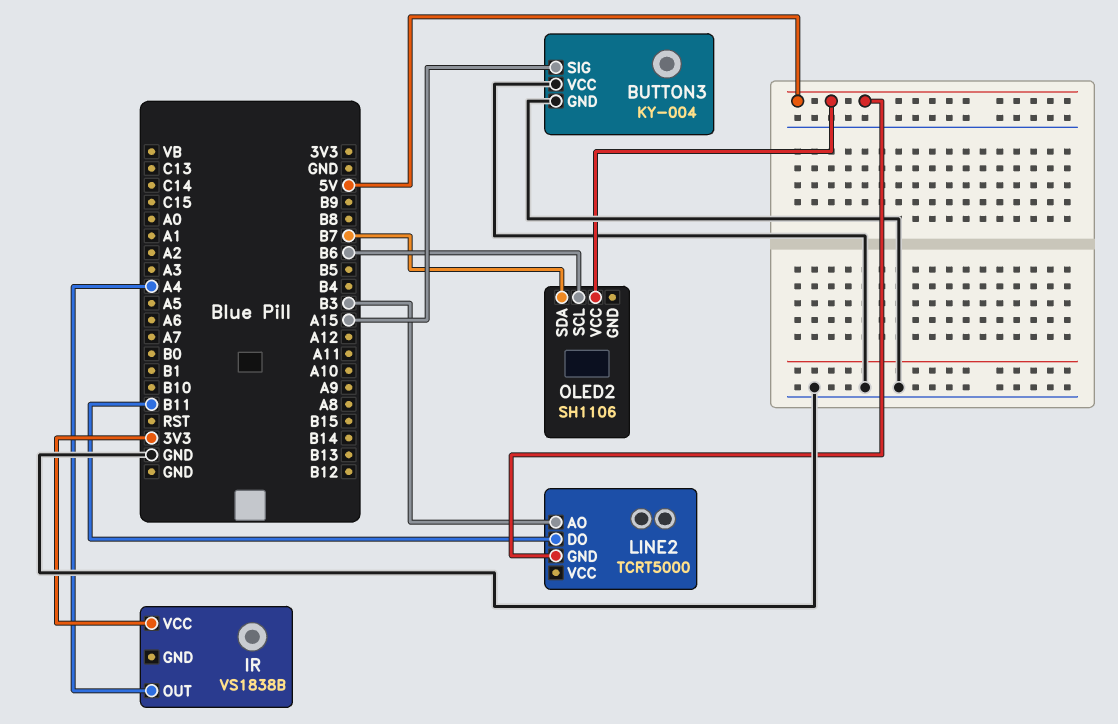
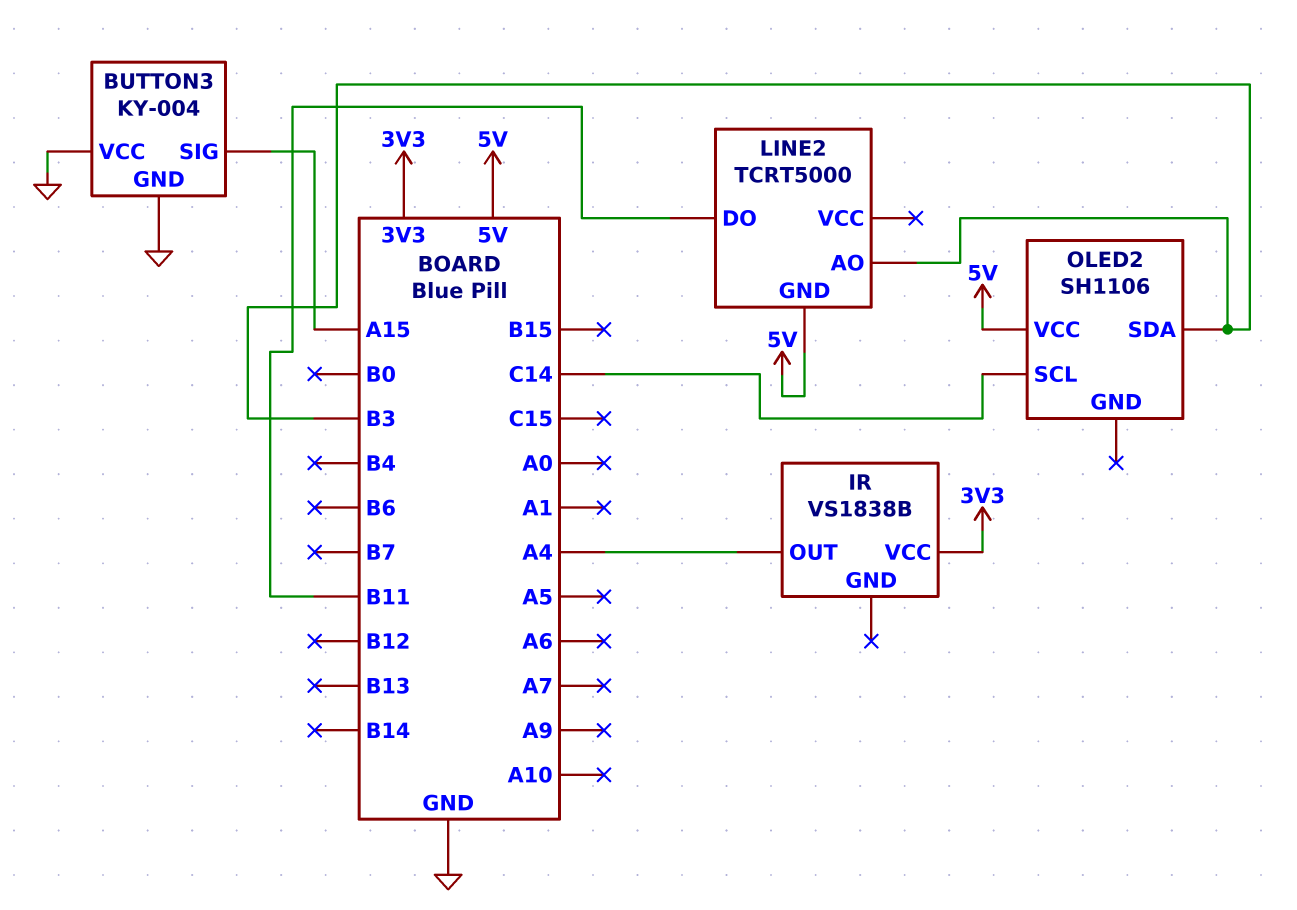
OLED2 pin SCL: B6 -> C14
OLED2 pin SDA: B7 -> B3

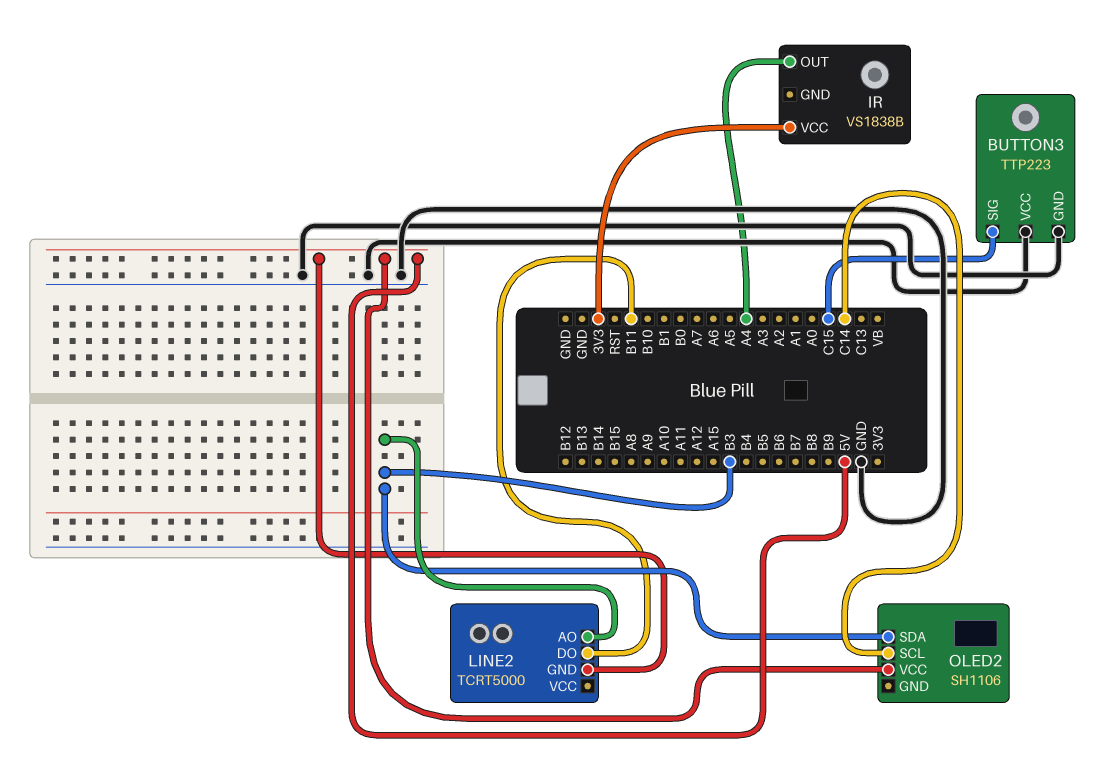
BUTTON3: KY-004 -> TTP223
BUTTON3 pin SIG: A15 -> C15

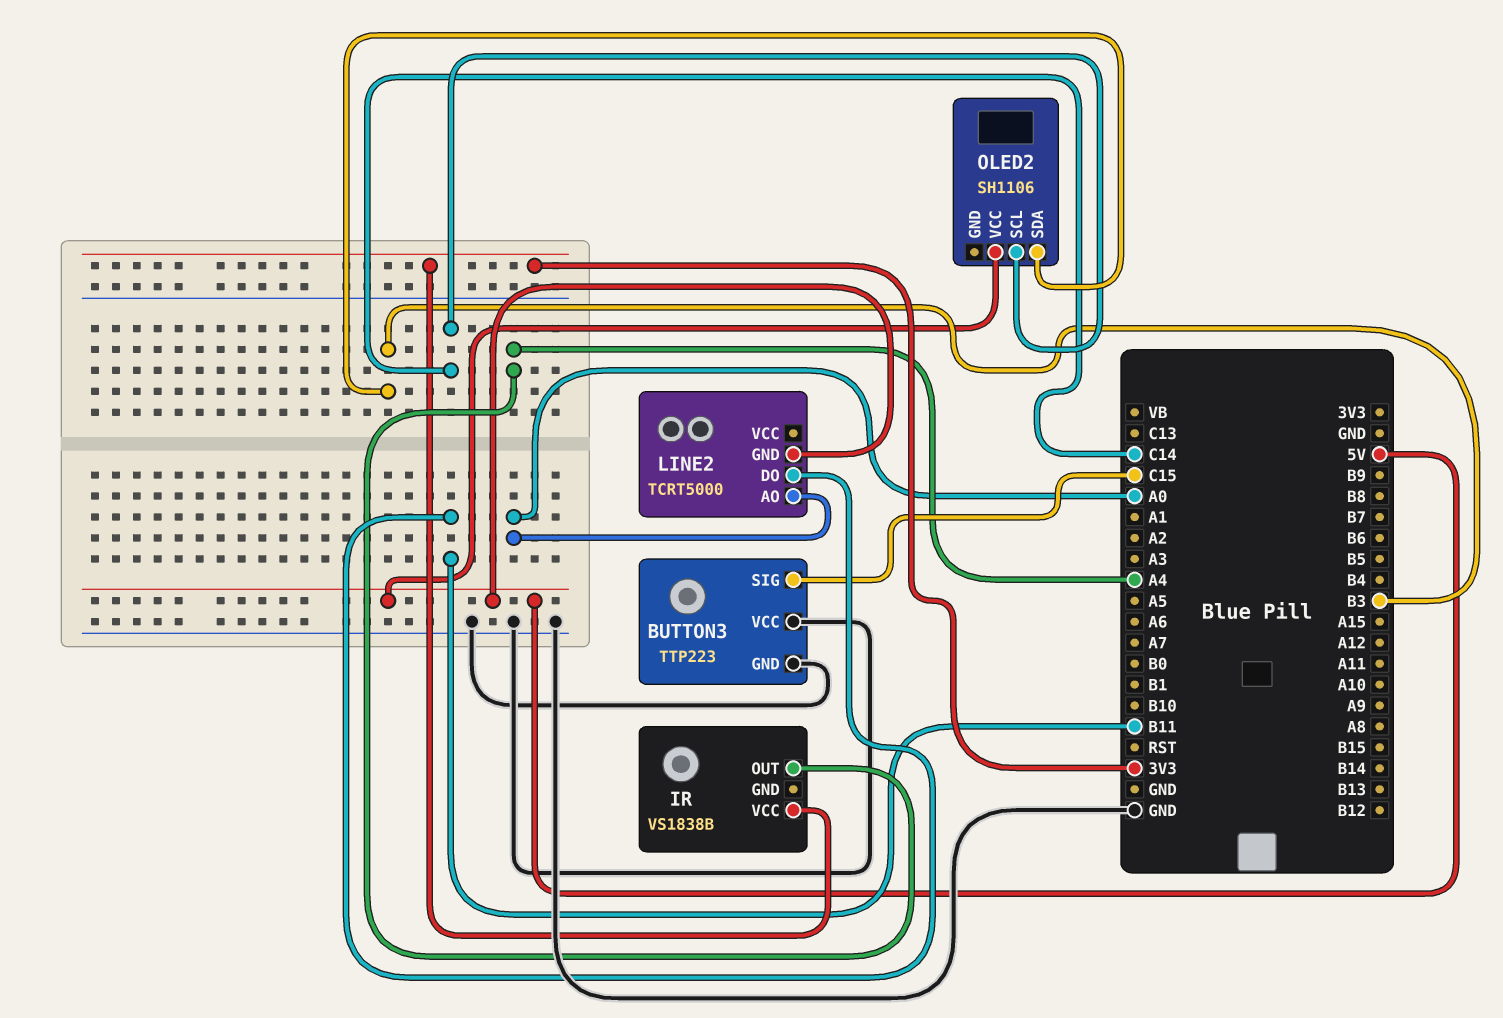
LINE2 pin AO: B3 -> A0

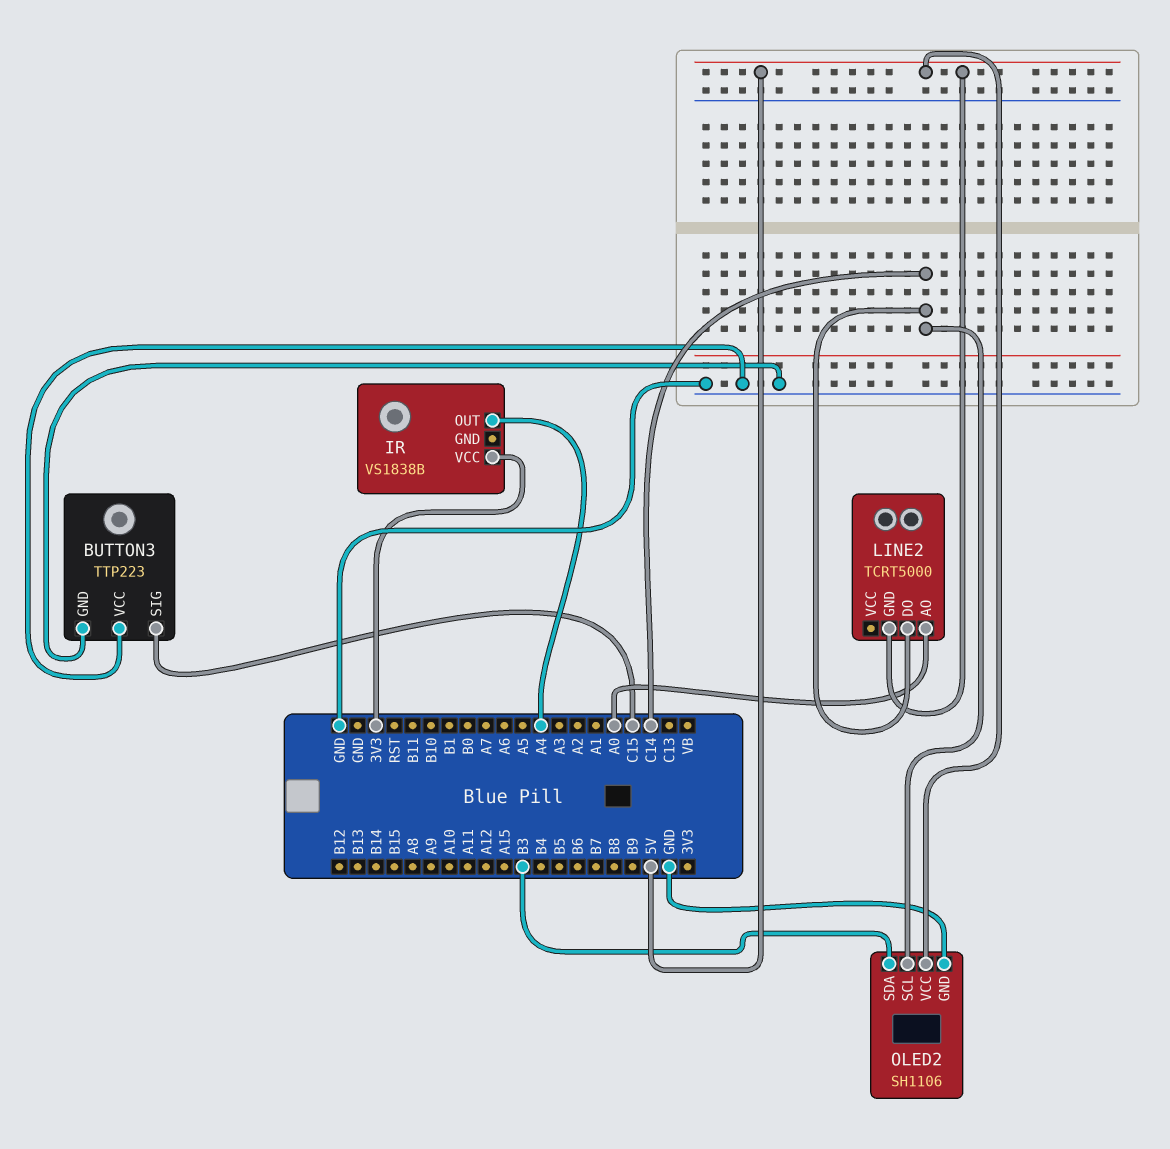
LINE2 pin DO: B11 -> C14
OLED2 pin GND: none -> GND

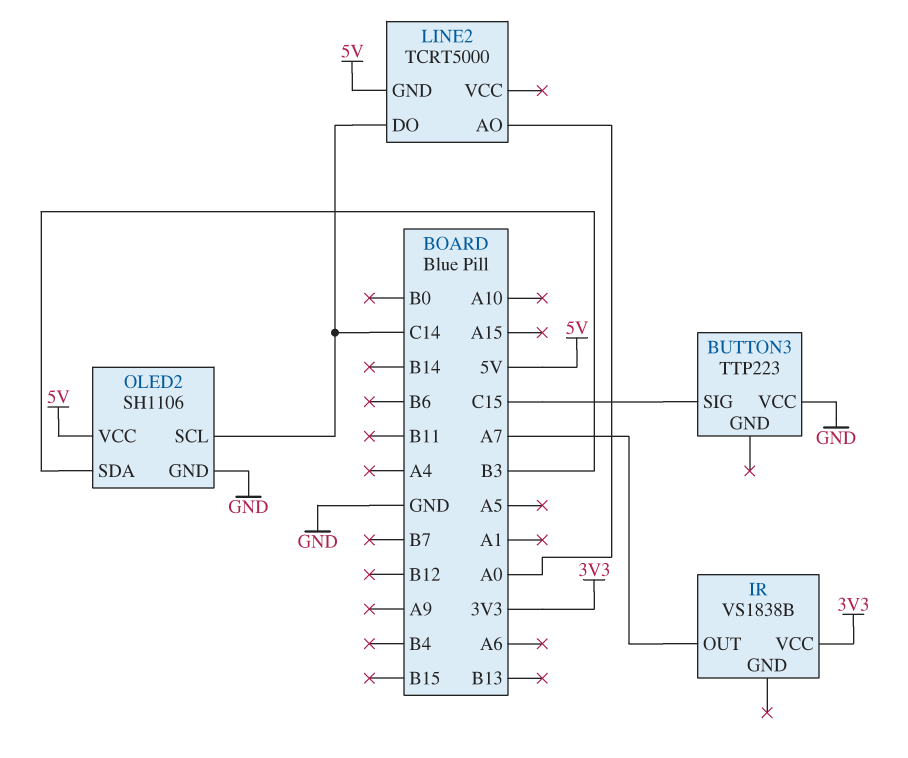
BUTTON3 pin GND: GND -> none
IR pin OUT: A4 -> A7

